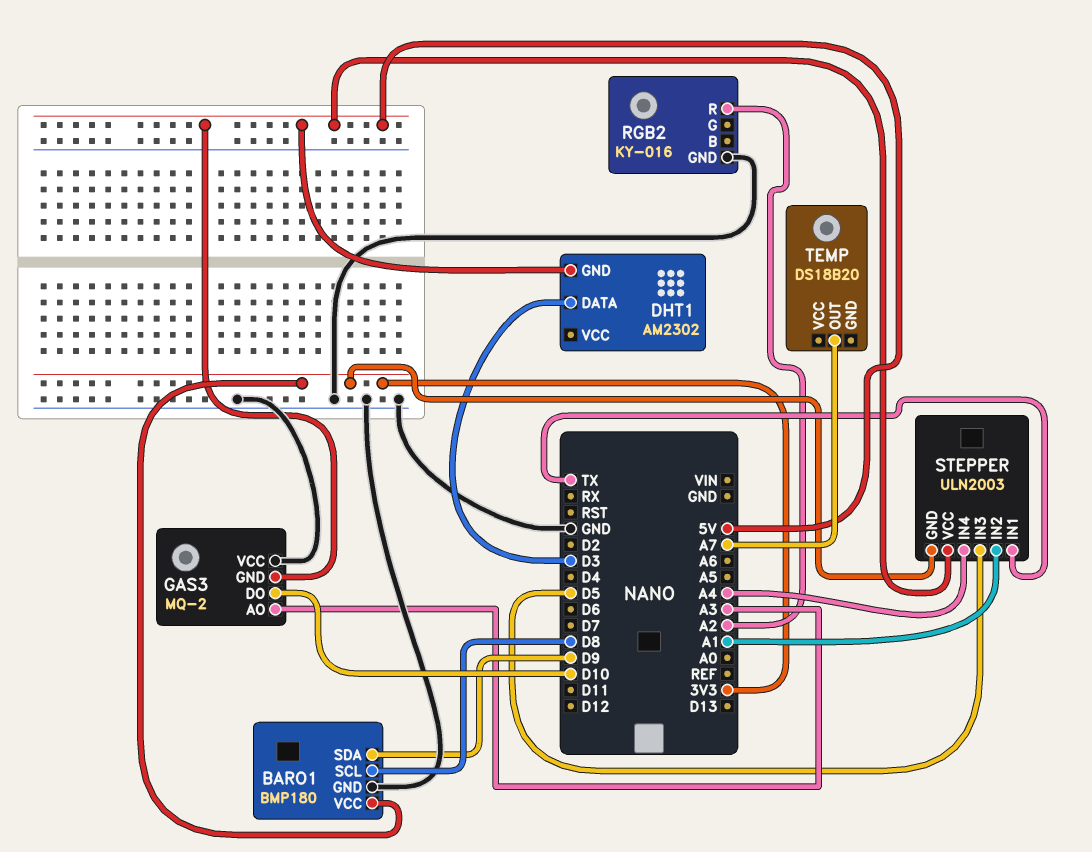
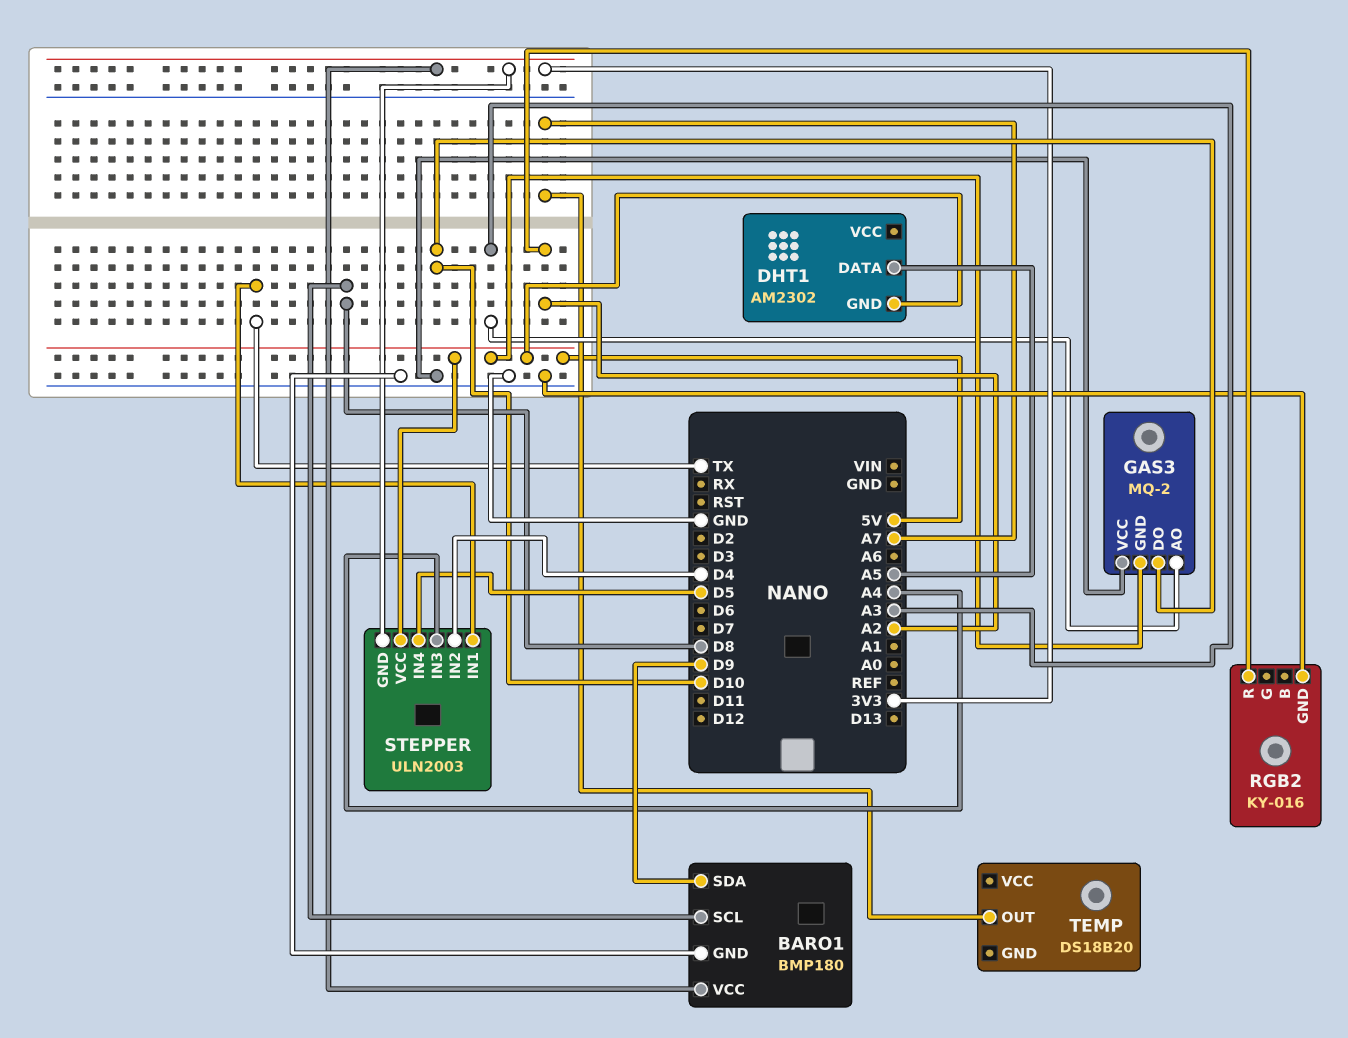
DHT1 pin DATA: D3 -> A5
STEPPER pin IN2: A1 -> D4
STEPPER pin IN3: D5 -> A4
STEPPER pin IN4: A4 -> D5

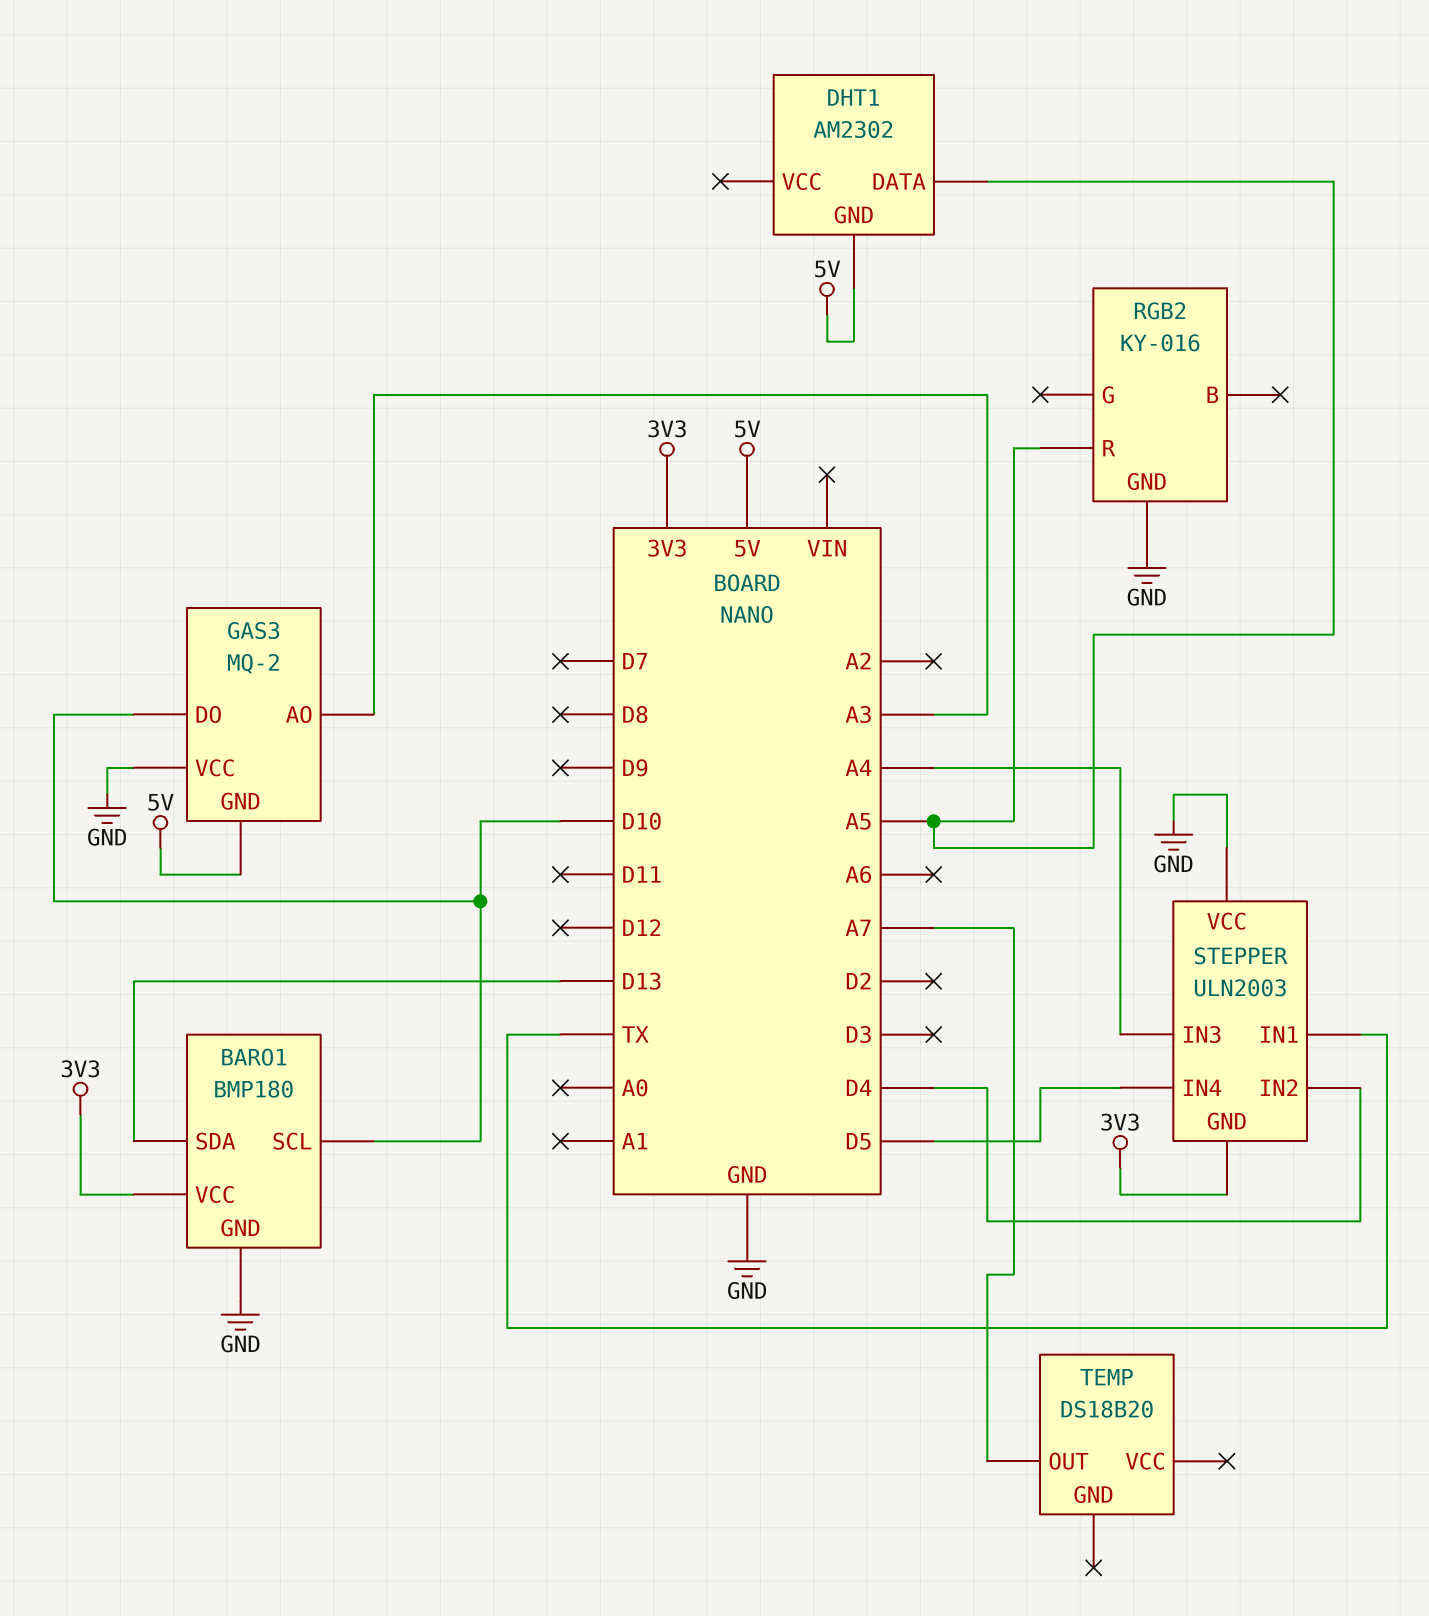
BARO1 pin SCL: D8 -> D10
BARO1 pin SDA: D9 -> D13
RGB2 pin R: A2 -> A5
STEPPER pin VCC: 5V -> GND

